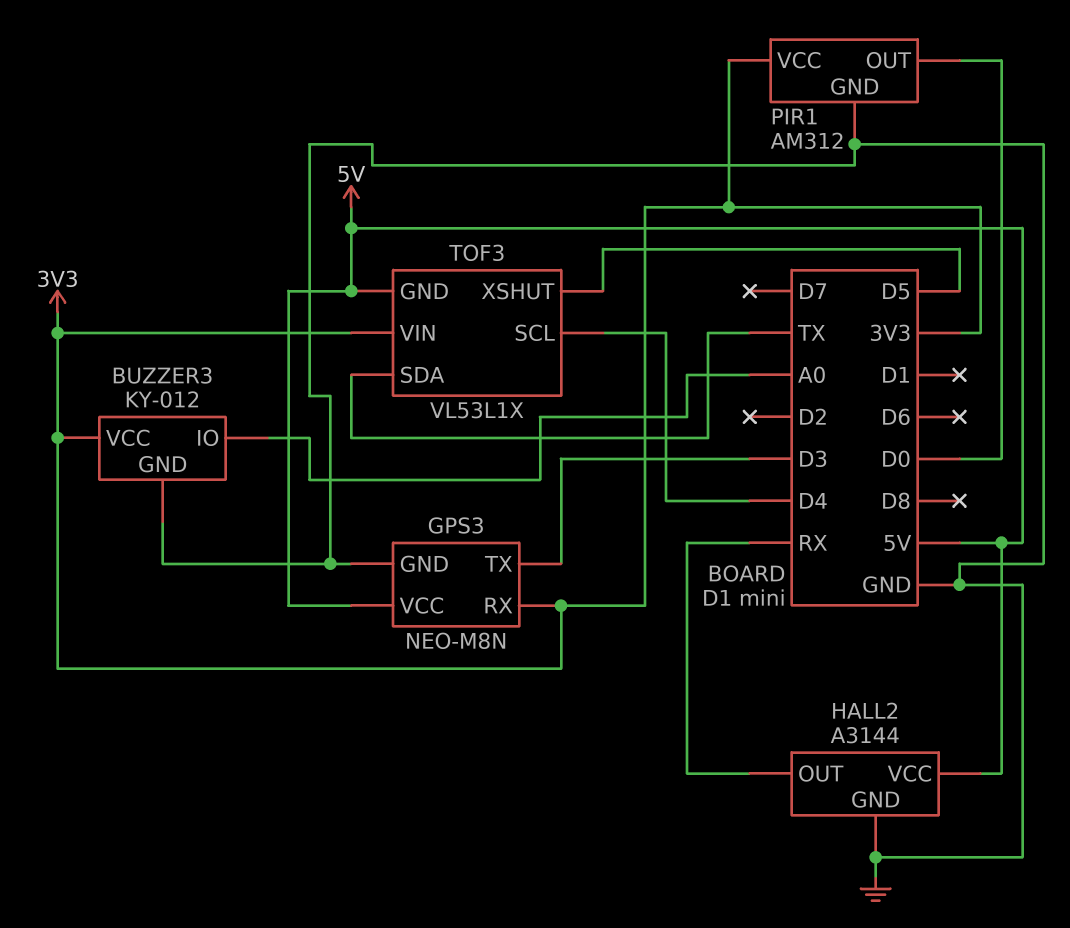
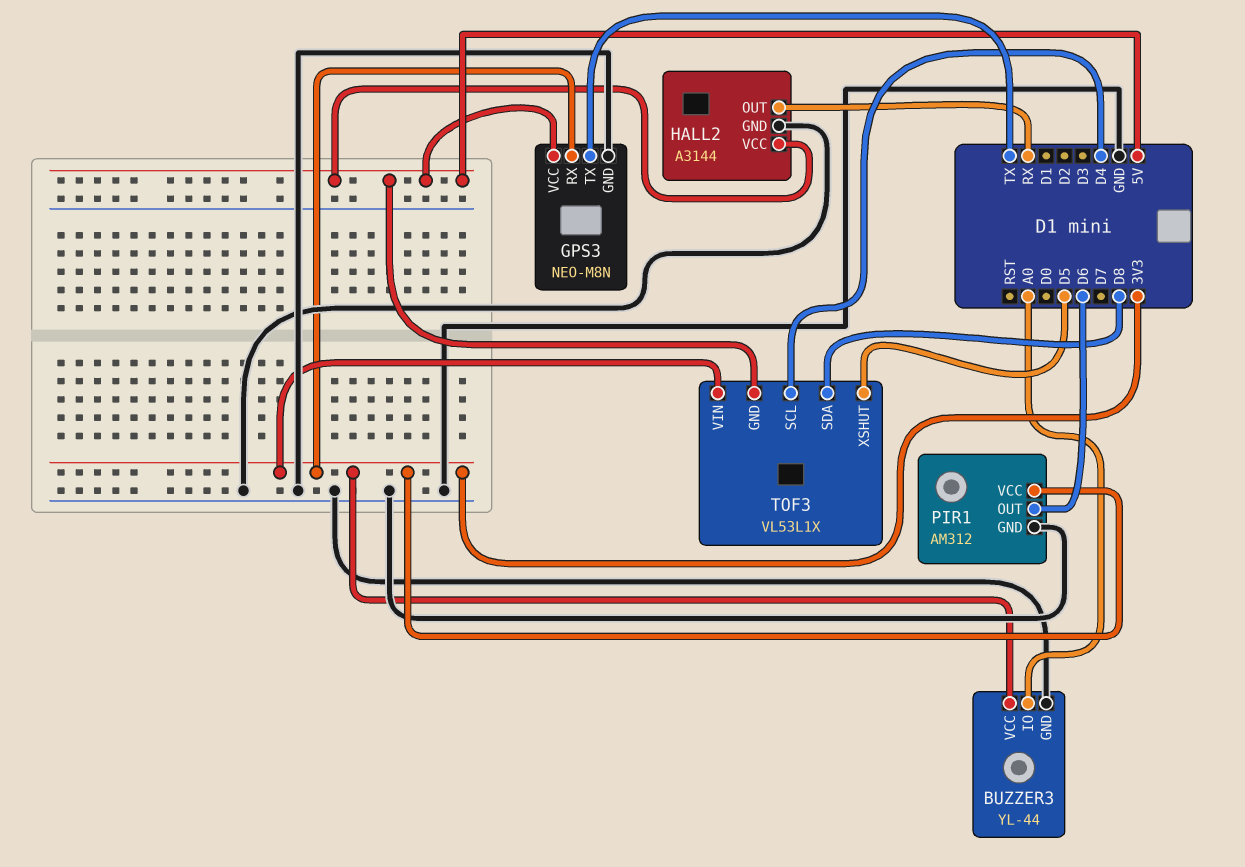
BUZZER3: KY-012 -> YL-44
GPS3 pin TX: D3 -> TX
PIR1 pin OUT: D0 -> D6
TOF3 pin SDA: TX -> D8

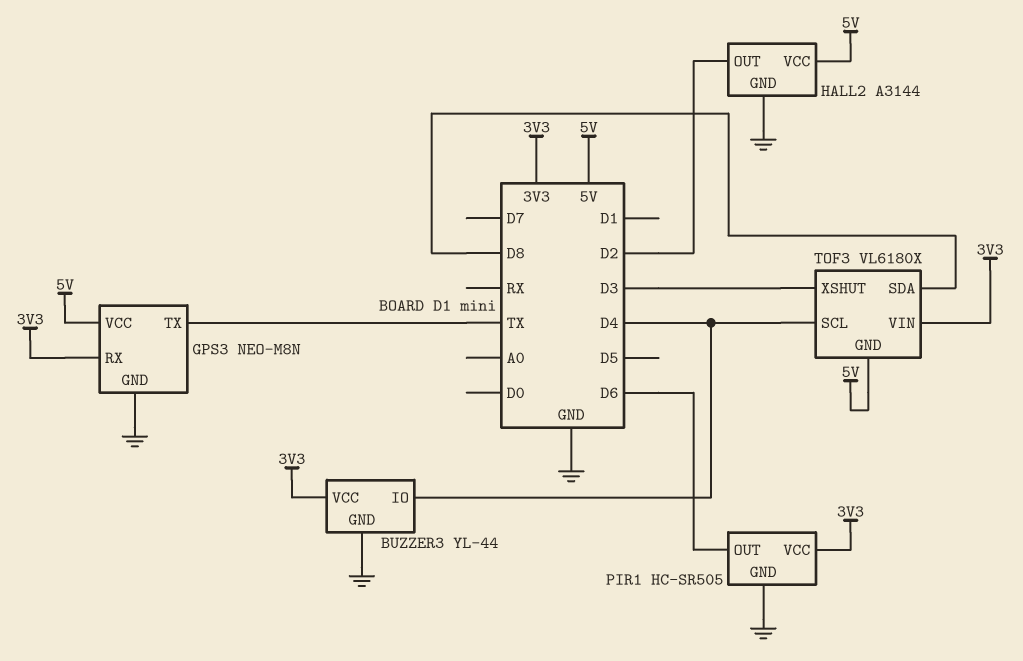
BUZZER3 pin IO: A0 -> D4
HALL2 pin OUT: RX -> D2
PIR1: AM312 -> HC-SR505
TOF3: VL53L1X -> VL6180X
TOF3 pin XSHUT: D5 -> D3

